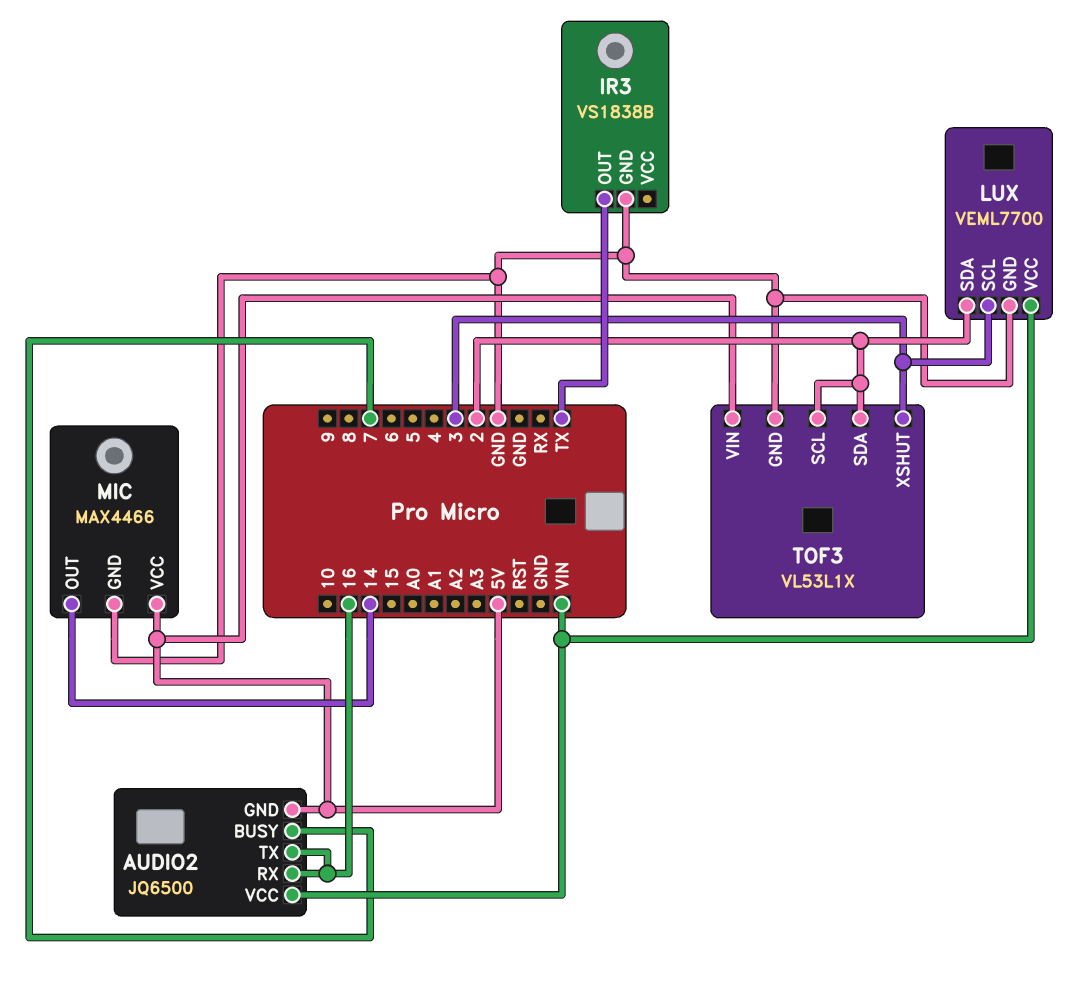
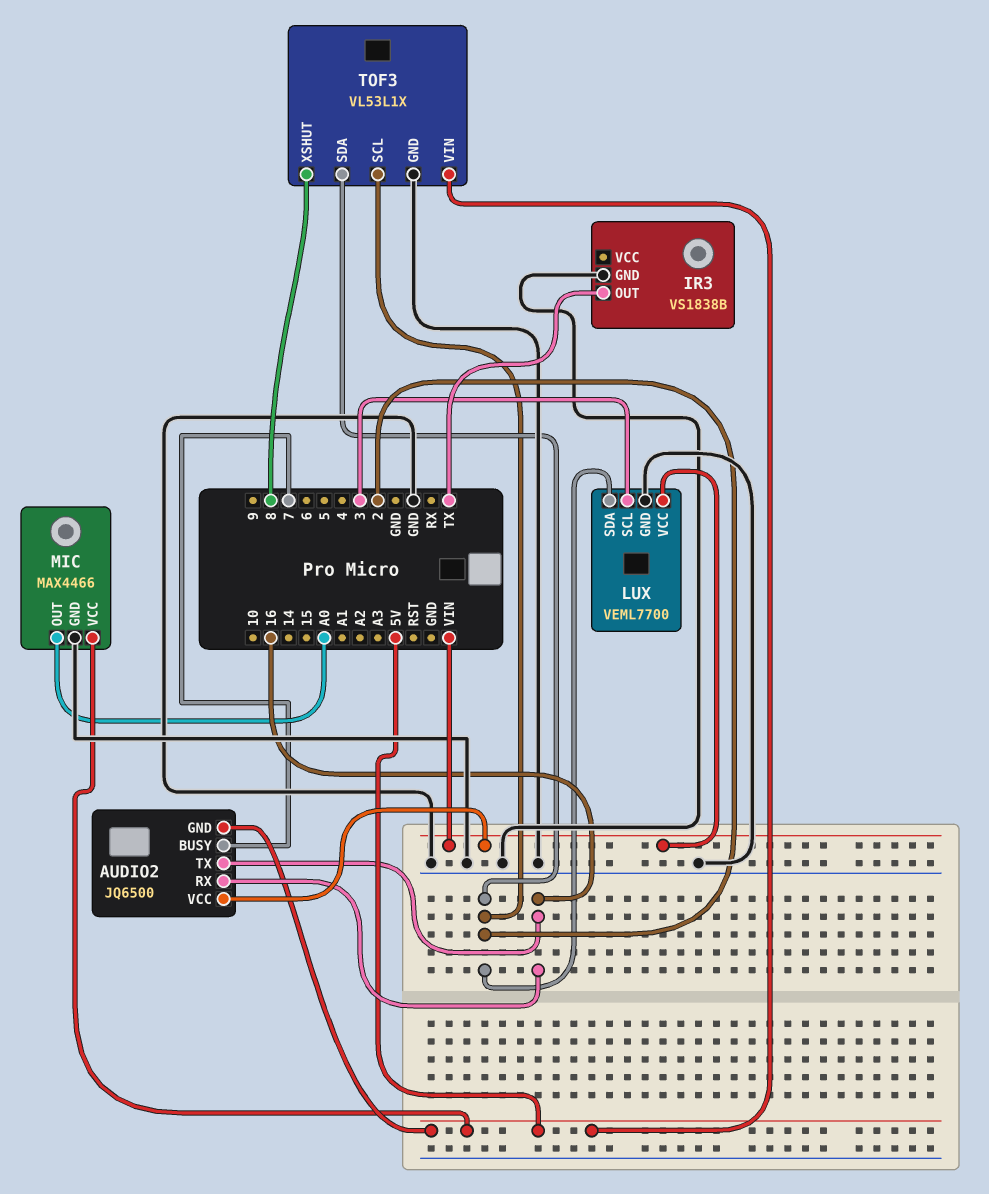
MIC pin OUT: 14 -> A0
TOF3 pin XSHUT: 3 -> 8

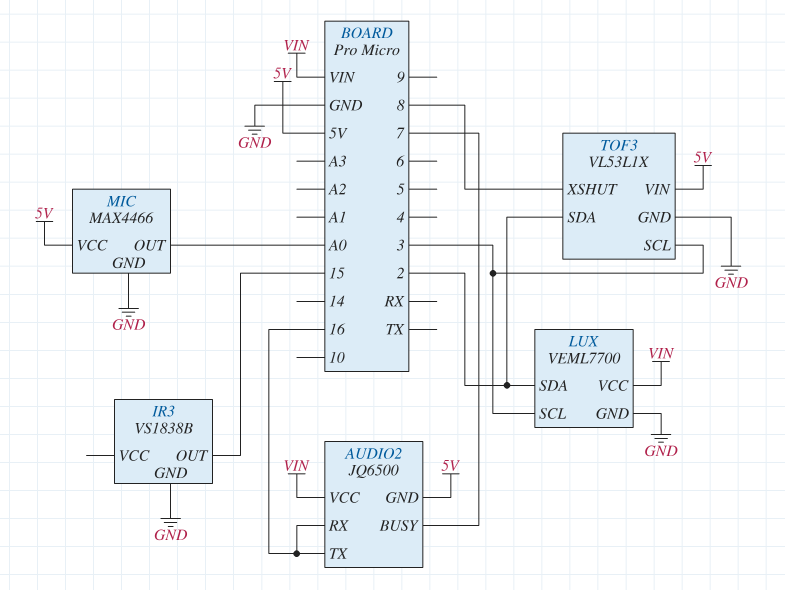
IR3 pin OUT: TX -> 15
TOF3 pin SCL: 2 -> 3

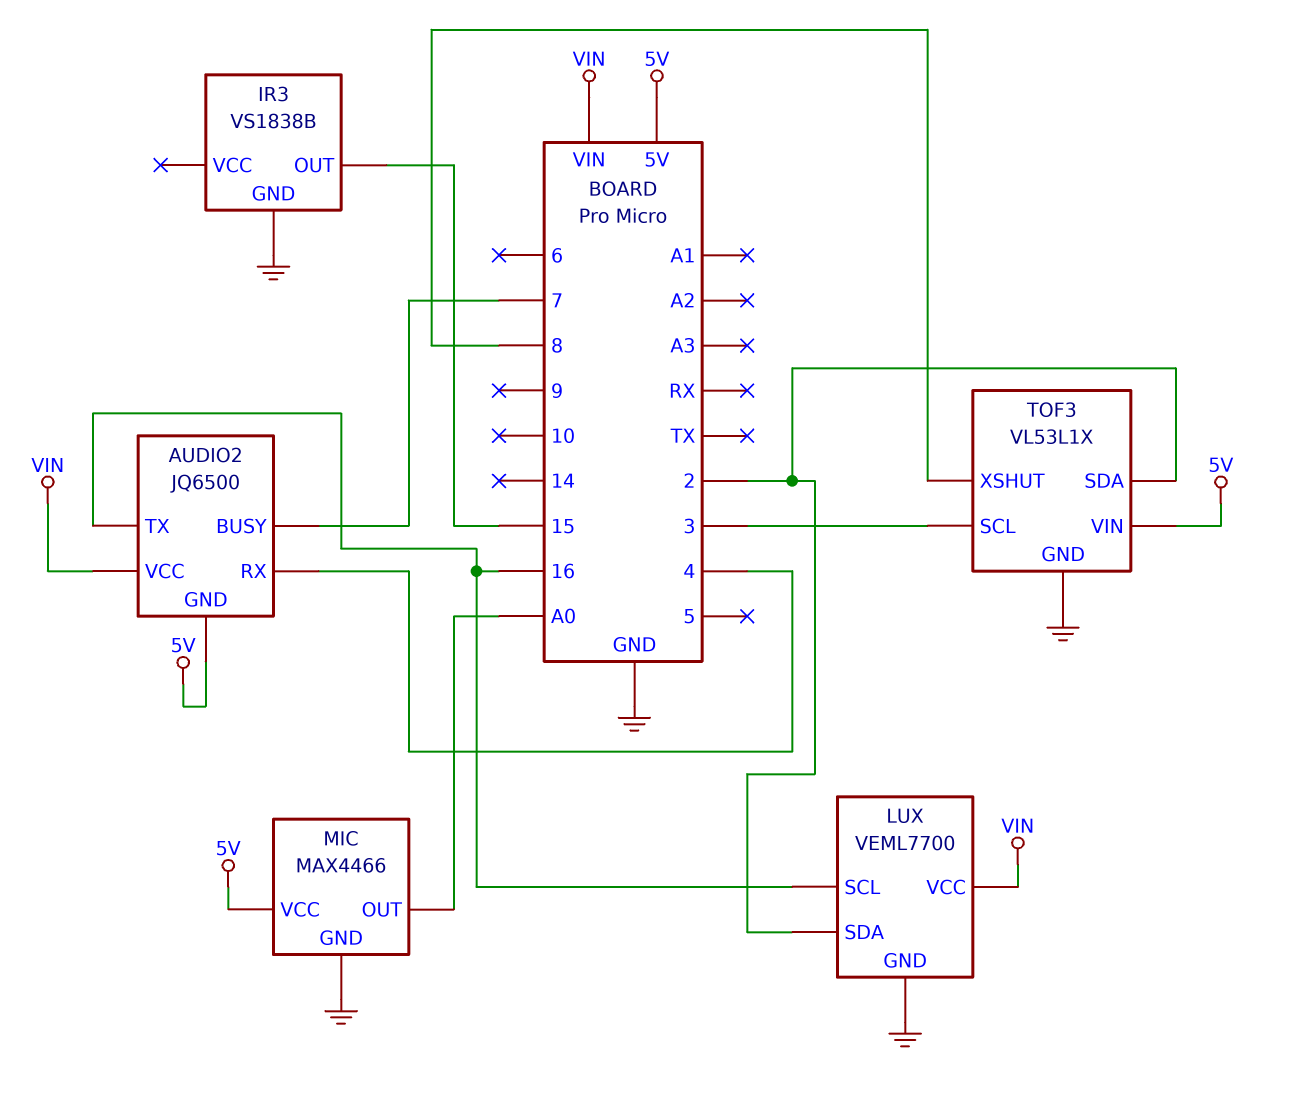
AUDIO2 pin RX: 16 -> 4
LUX pin SCL: 3 -> 16

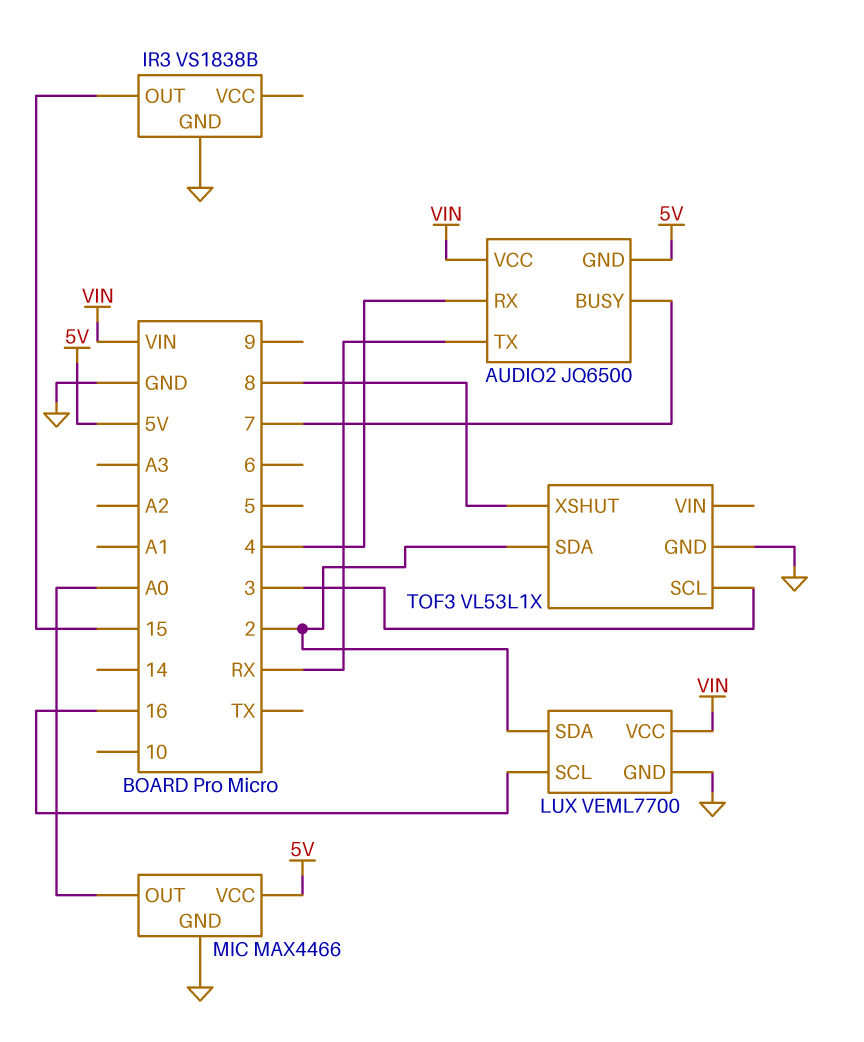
AUDIO2 pin TX: 16 -> RX
TOF3 pin VIN: 5V -> none

